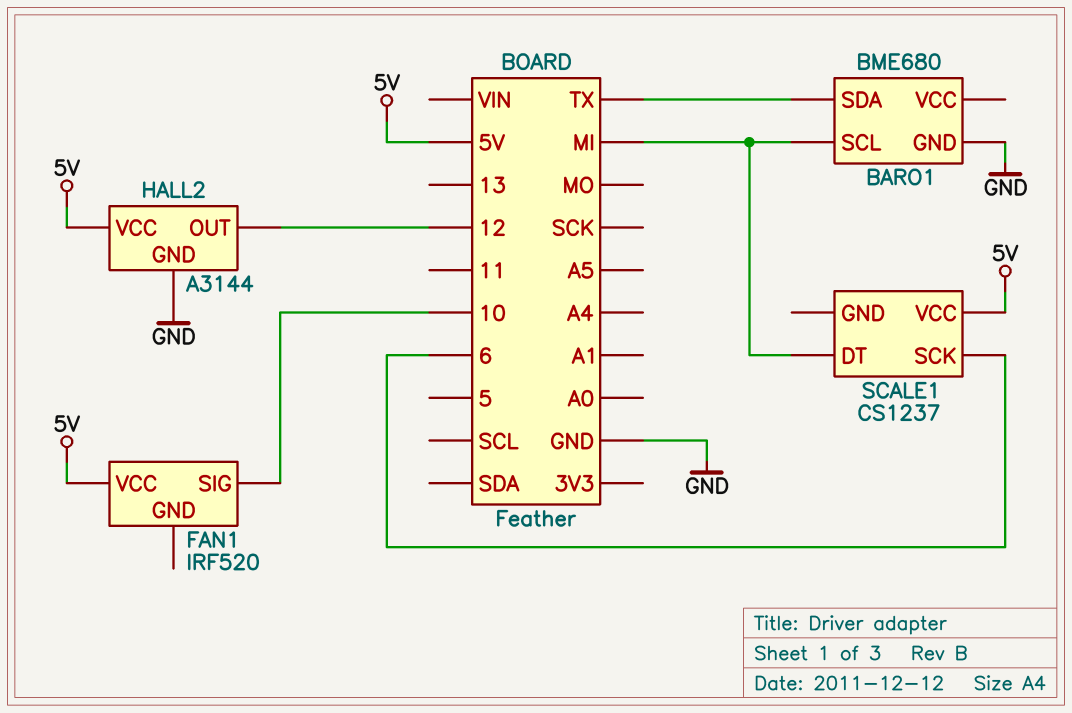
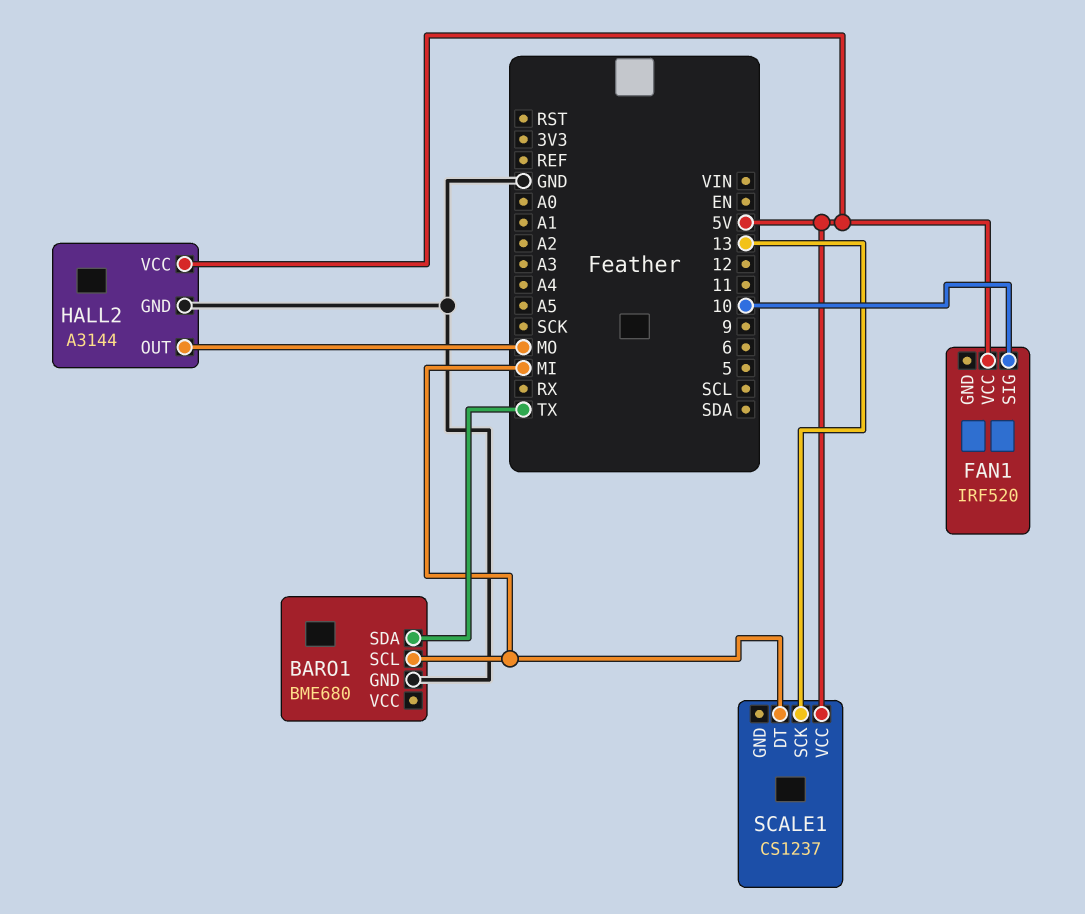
HALL2 pin OUT: 12 -> MO
SCALE1 pin SCK: 6 -> 13

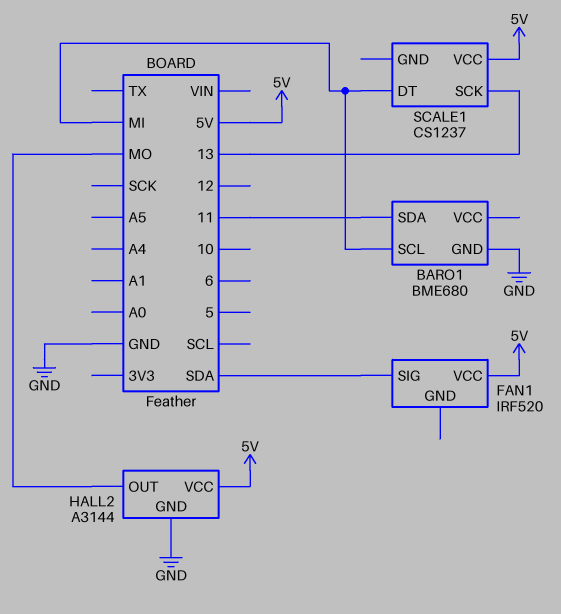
BARO1 pin SDA: TX -> 11
FAN1 pin SIG: 10 -> SDA

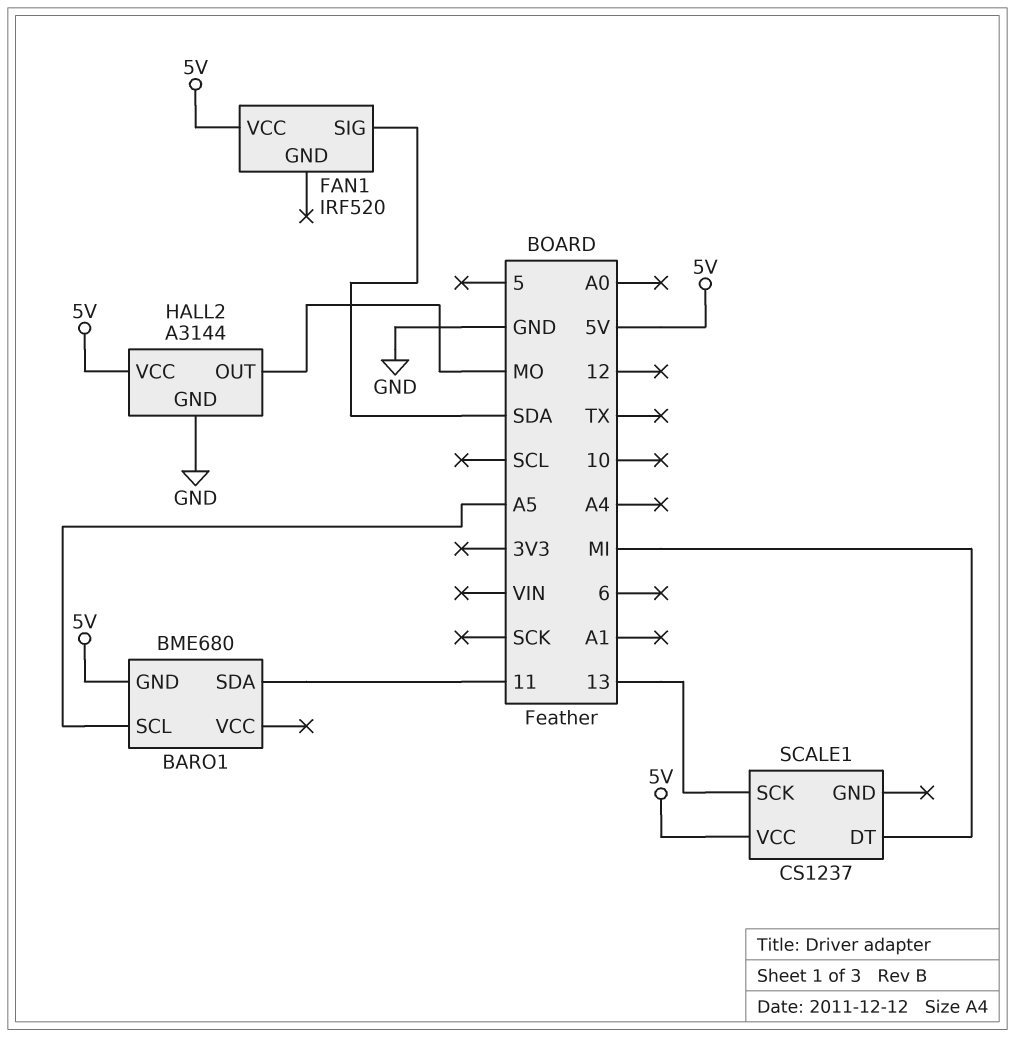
BARO1 pin GND: GND -> 5V
BARO1 pin SCL: MI -> A5

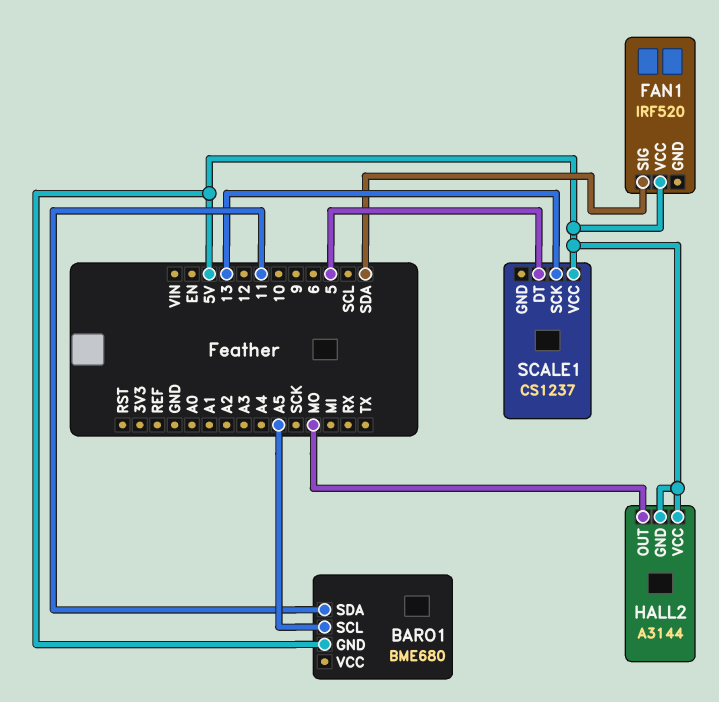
HALL2 pin GND: GND -> 5V
SCALE1 pin DT: MI -> 5

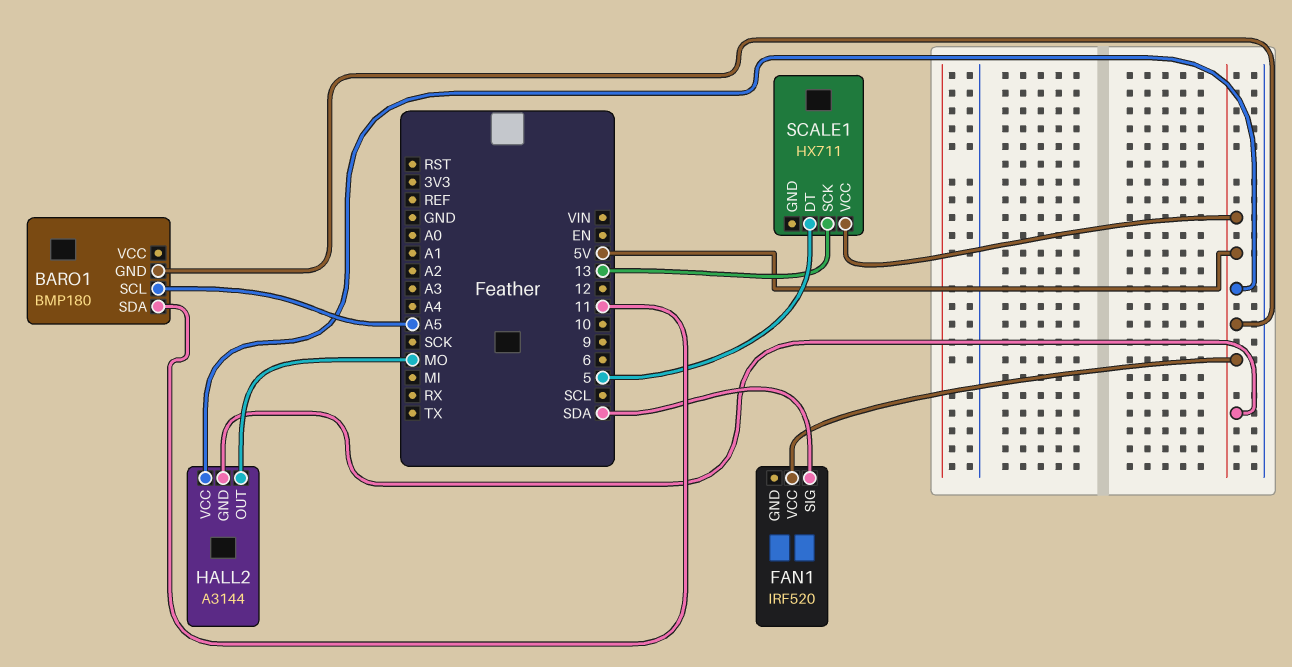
BARO1: BME680 -> BMP180
SCALE1: CS1237 -> HX711

